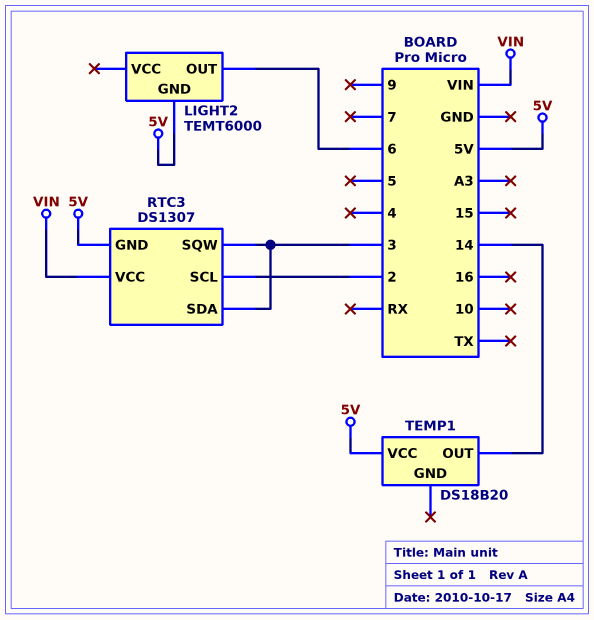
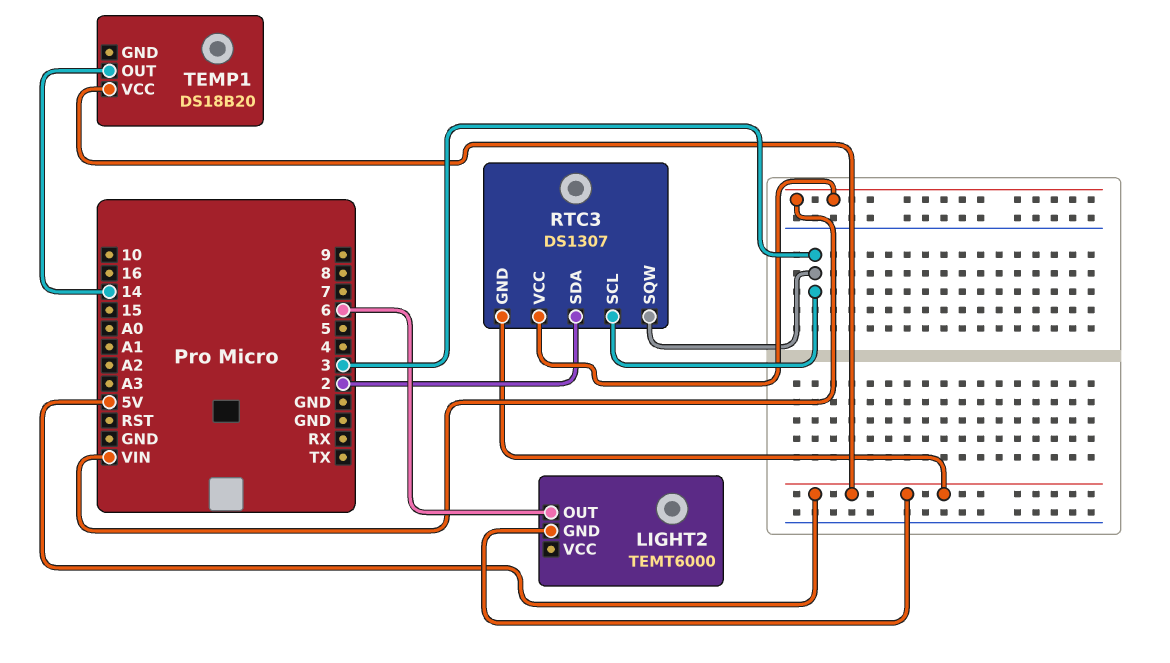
RTC3 pin SCL: 2 -> 3
RTC3 pin SDA: 3 -> 2

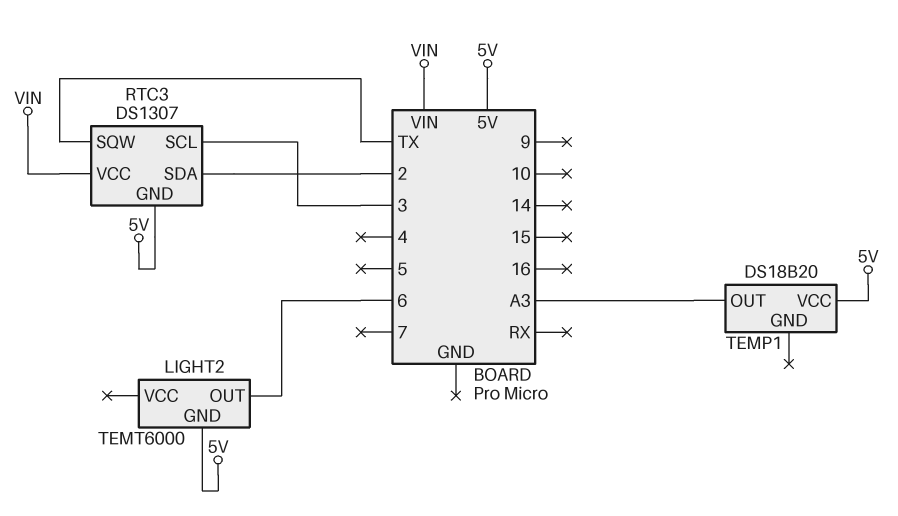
RTC3 pin SQW: 3 -> TX
TEMP1 pin OUT: 14 -> A3

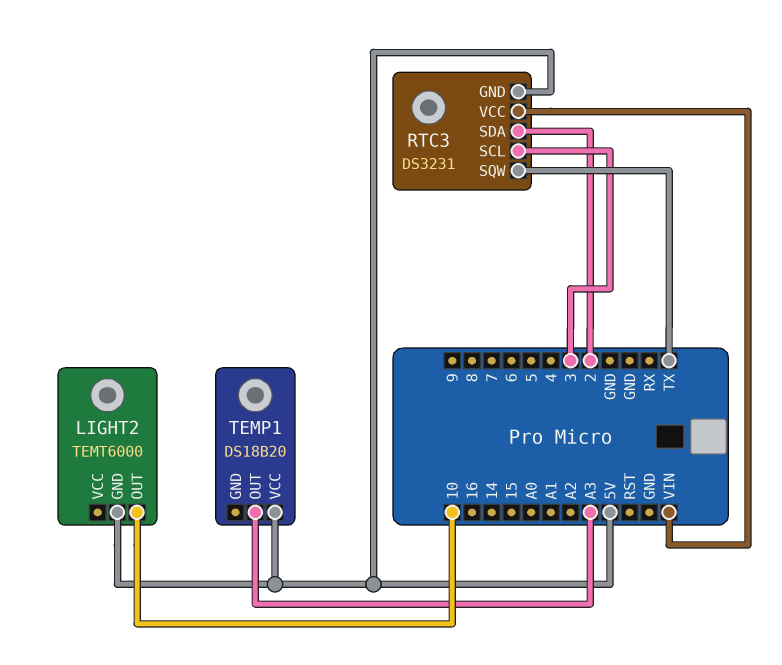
LIGHT2 pin OUT: 6 -> 10
RTC3: DS1307 -> DS3231

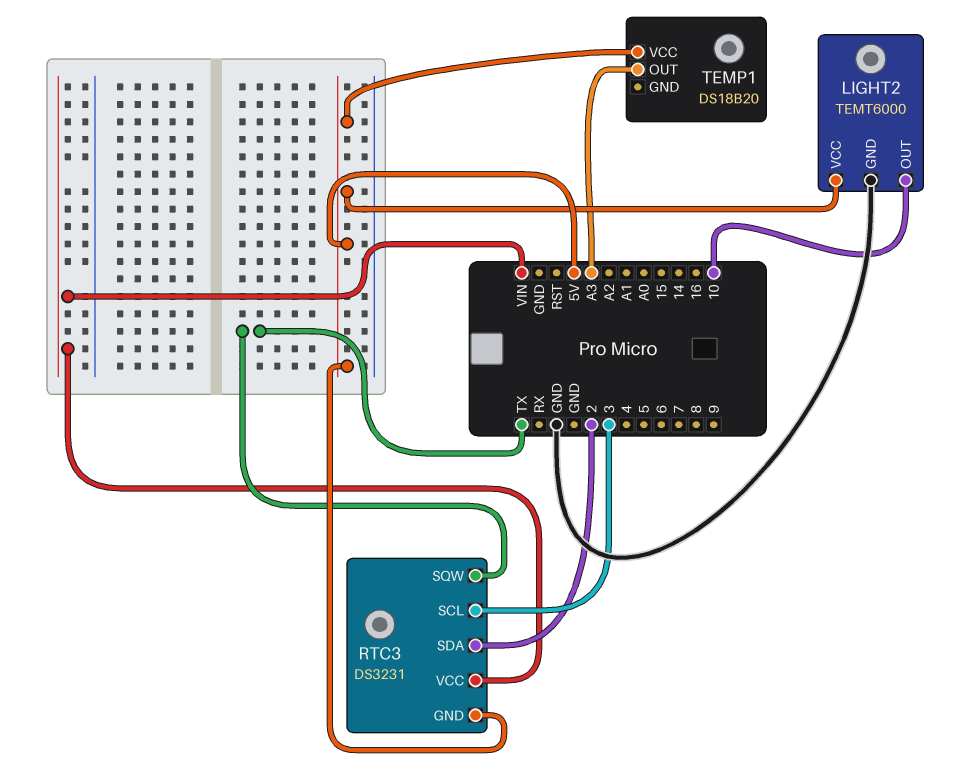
LIGHT2 pin GND: 5V -> GND
LIGHT2 pin VCC: none -> 5V

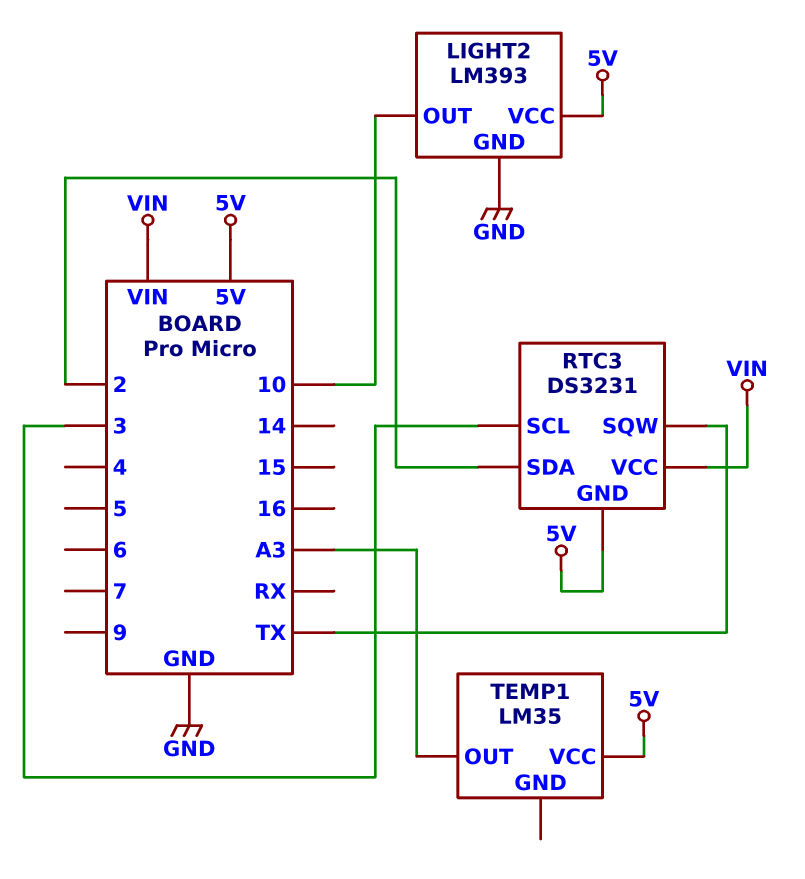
LIGHT2: TEMT6000 -> LM393
TEMP1: DS18B20 -> LM35

